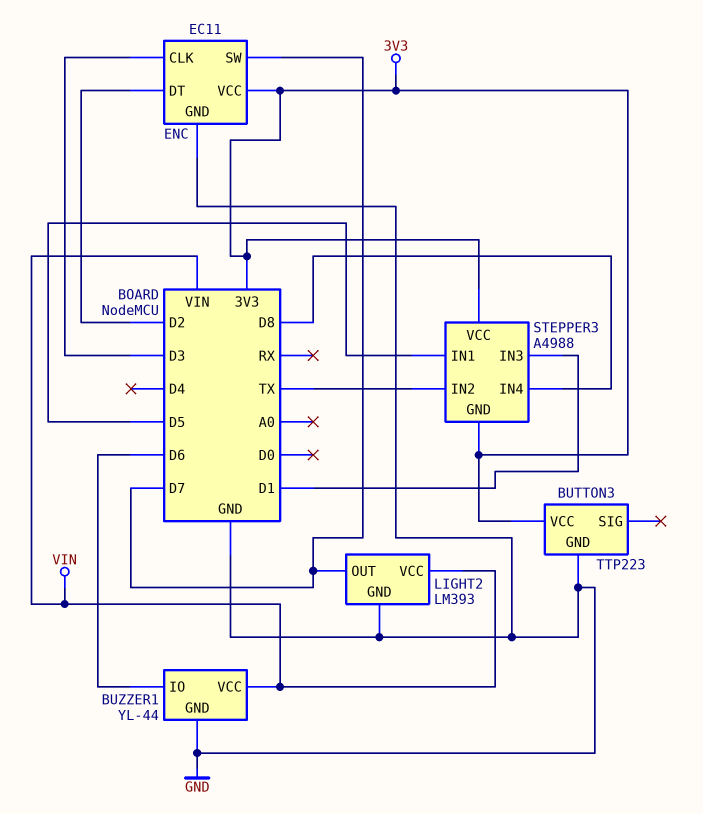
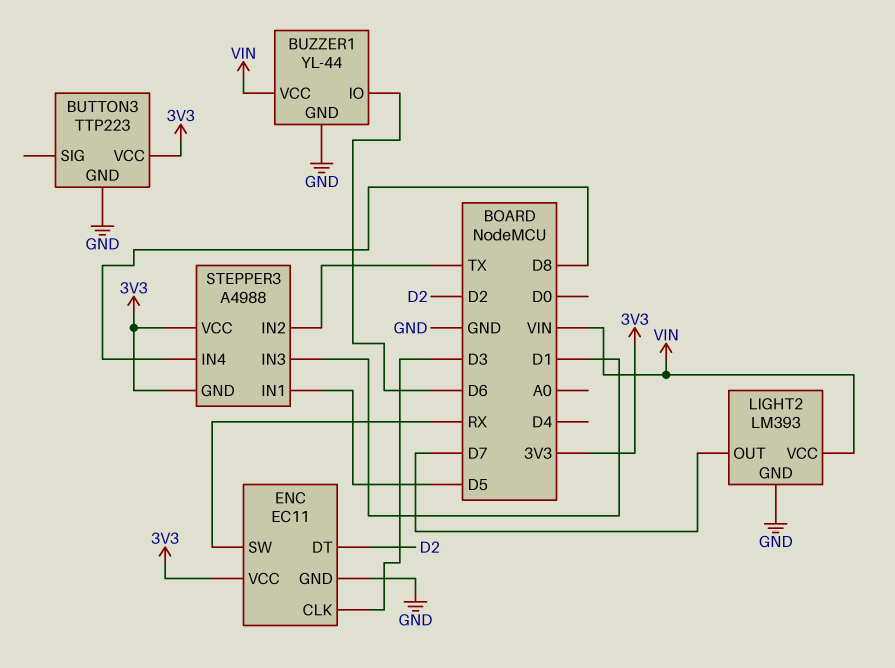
ENC pin SW: D7 -> RX

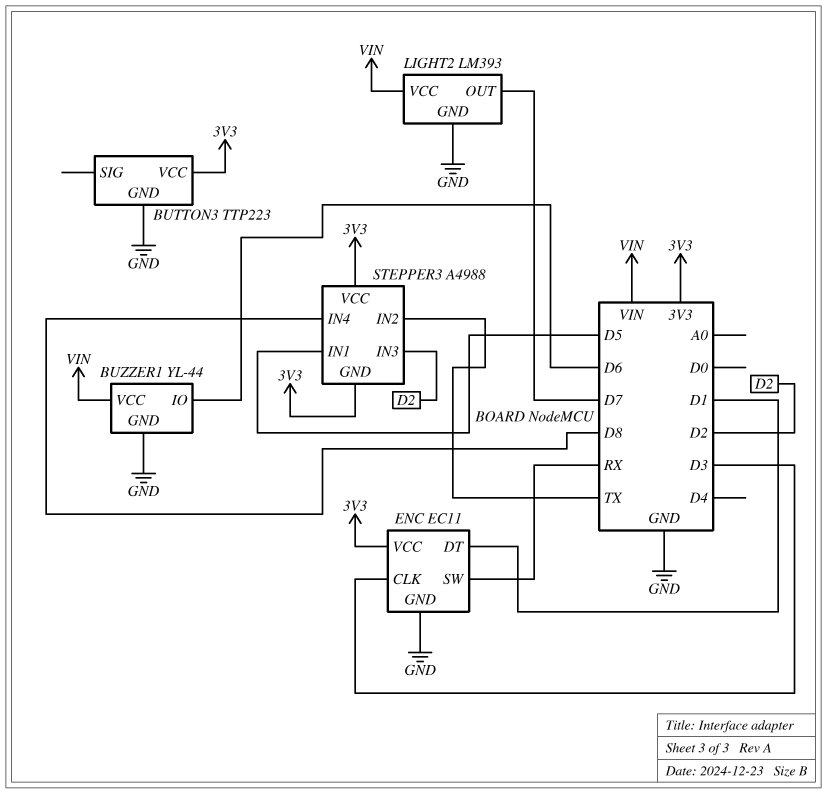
ENC pin DT: D2 -> D1
STEPPER3 pin IN3: D1 -> D2

